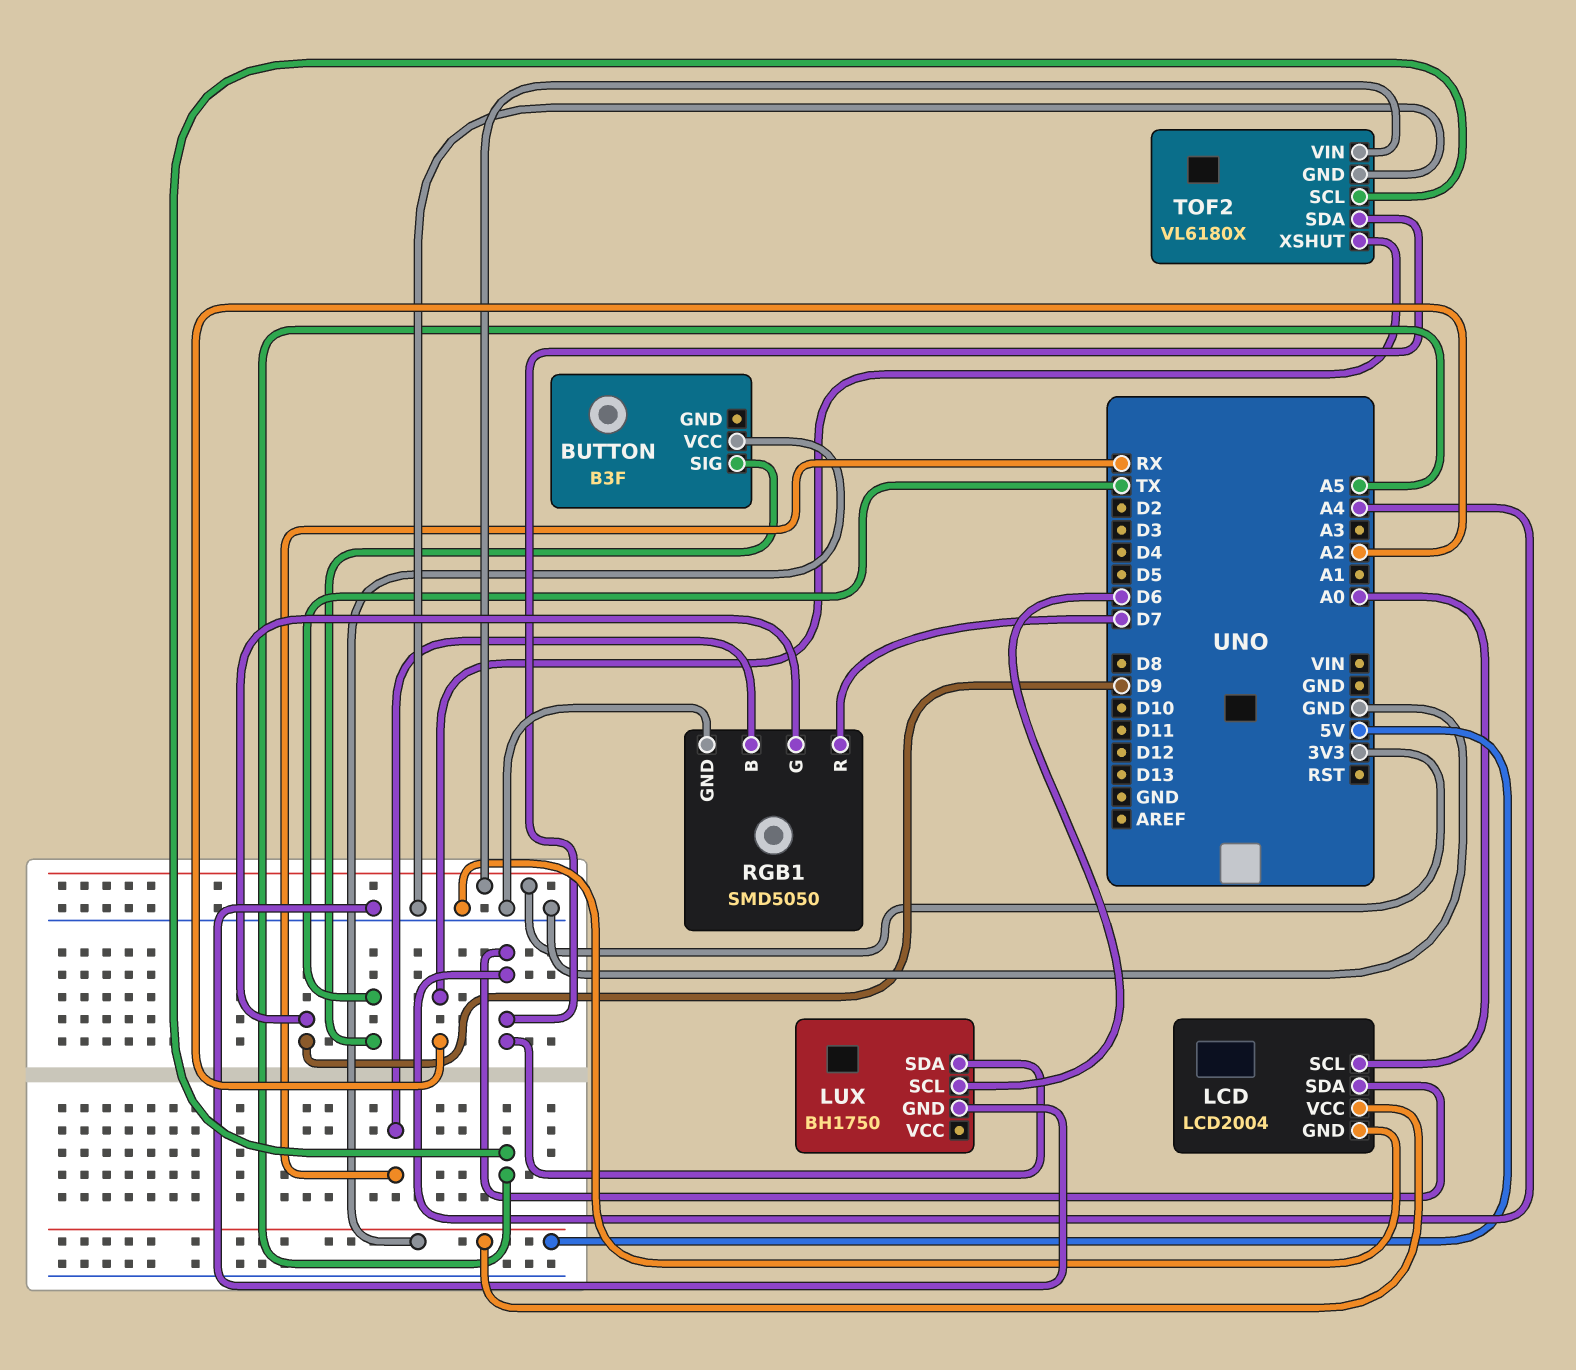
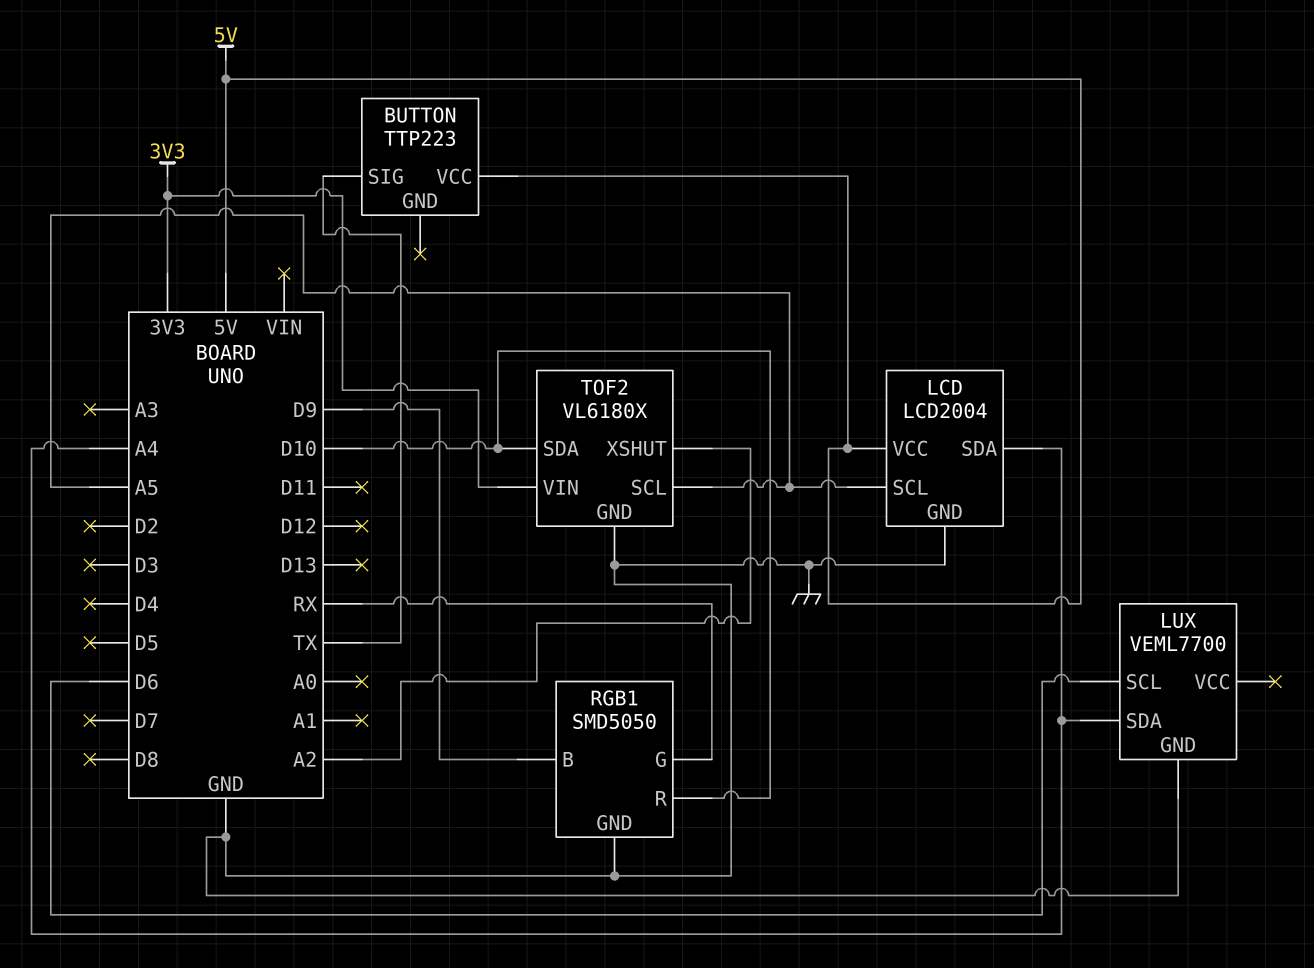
BUTTON: B3F -> TTP223
LCD pin SCL: A0 -> A5
LUX: BH1750 -> VEML7700
RGB1 pin B: RX -> D9
RGB1 pin G: D9 -> RX
RGB1 pin R: D7 -> D10
TOF2 pin SDA: A4 -> D10

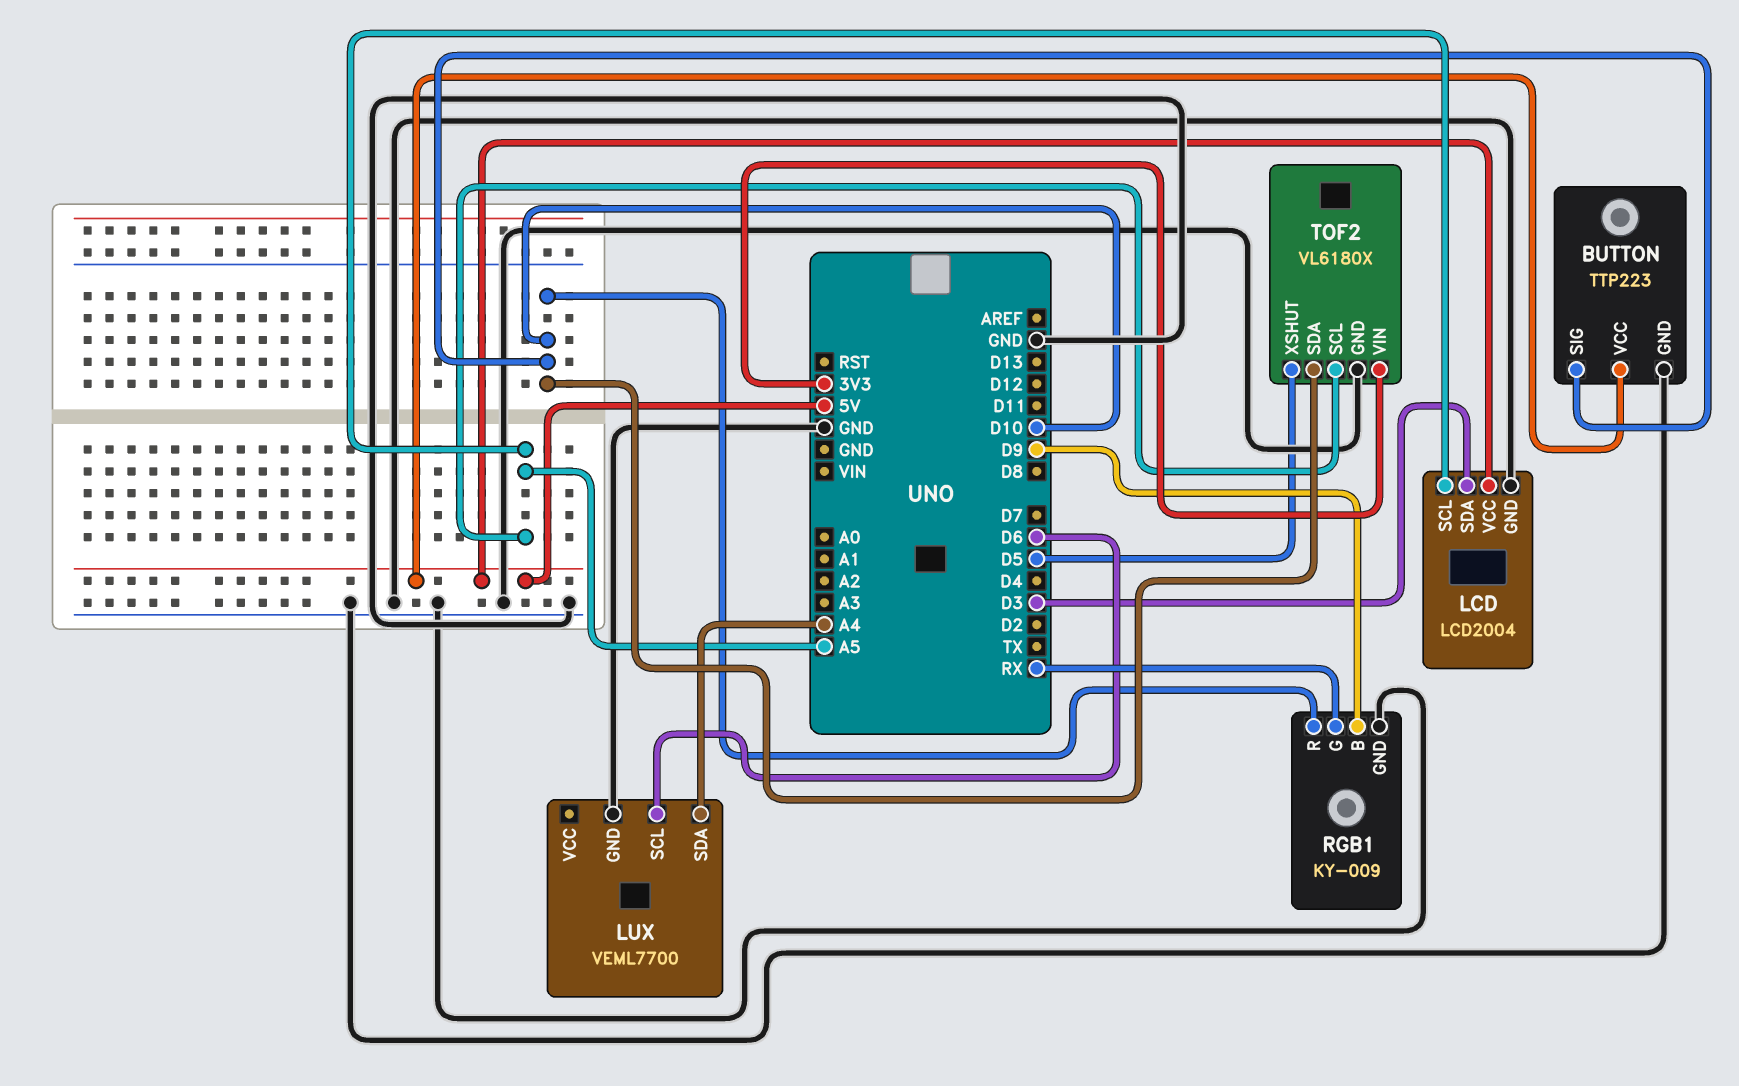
BUTTON pin GND: none -> GND
BUTTON pin SIG: TX -> D10
LCD pin SDA: A4 -> D3
RGB1: SMD5050 -> KY-009
TOF2 pin XSHUT: A2 -> D5

